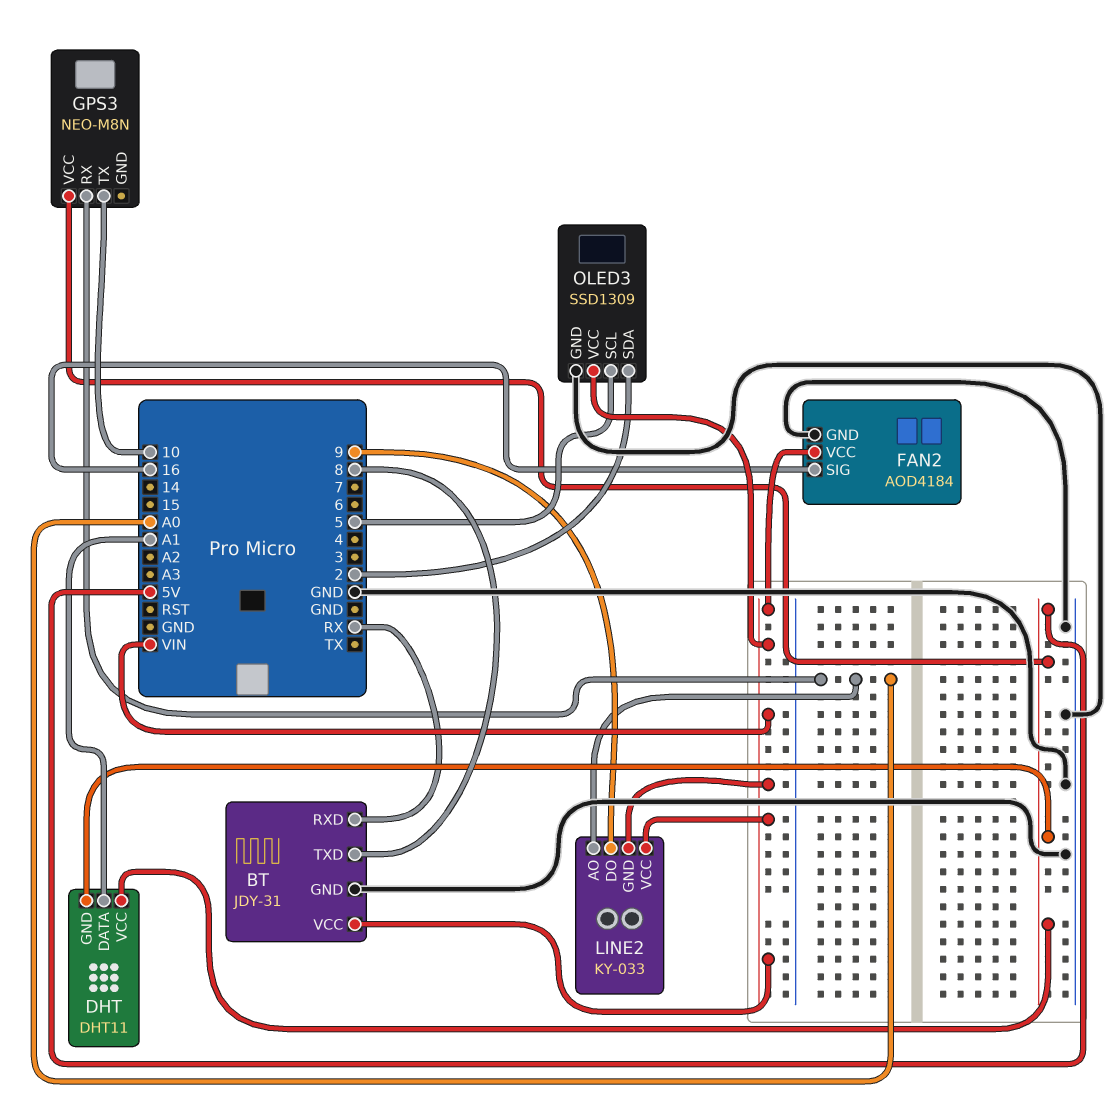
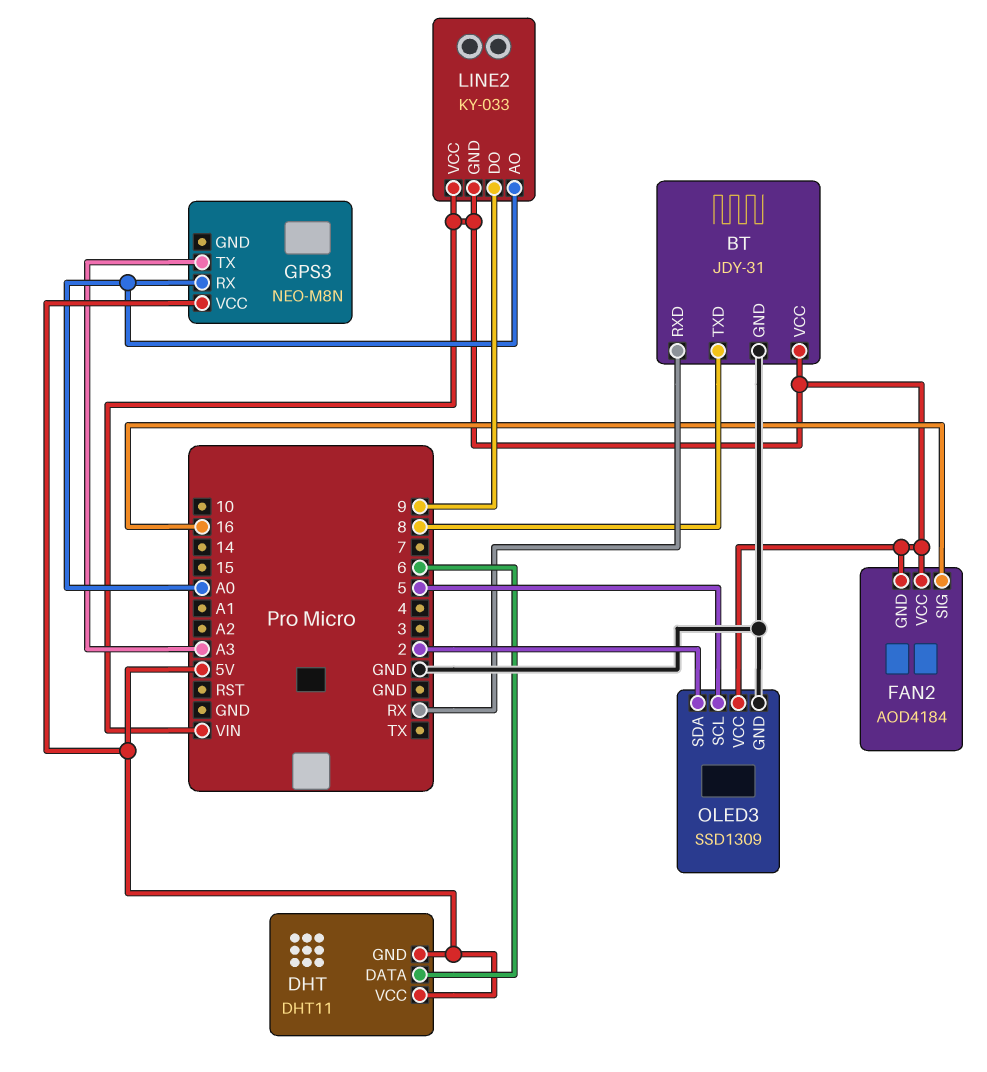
DHT pin DATA: A1 -> 6
FAN2 pin GND: GND -> VIN
GPS3 pin TX: 10 -> A3

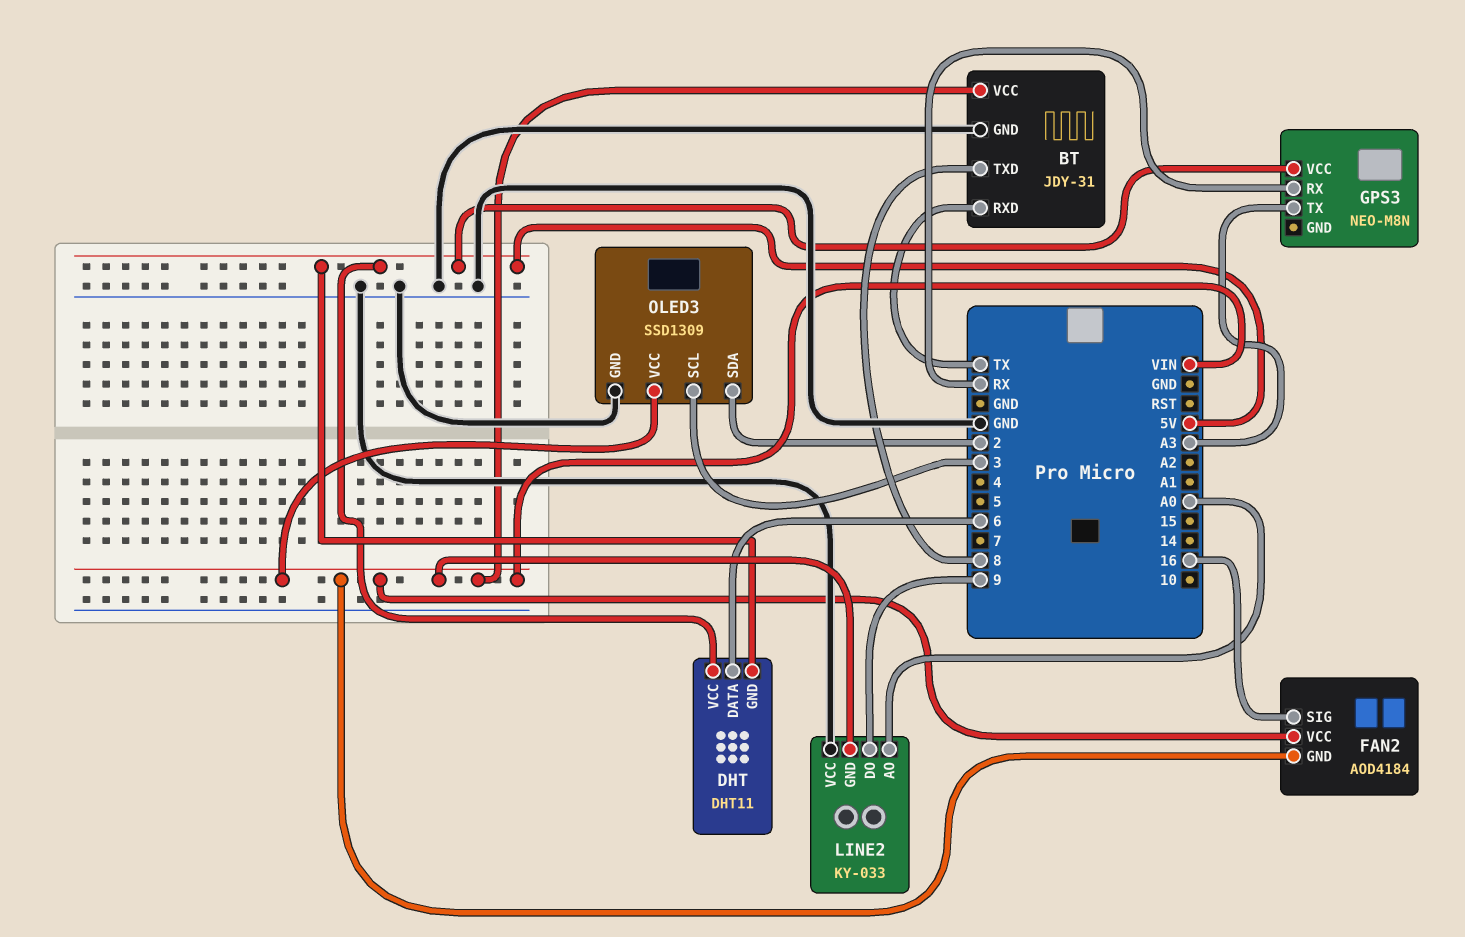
BT pin RXD: RX -> TX
GPS3 pin RX: A0 -> RX
LINE2 pin VCC: VIN -> GND
OLED3 pin SCL: 5 -> 3

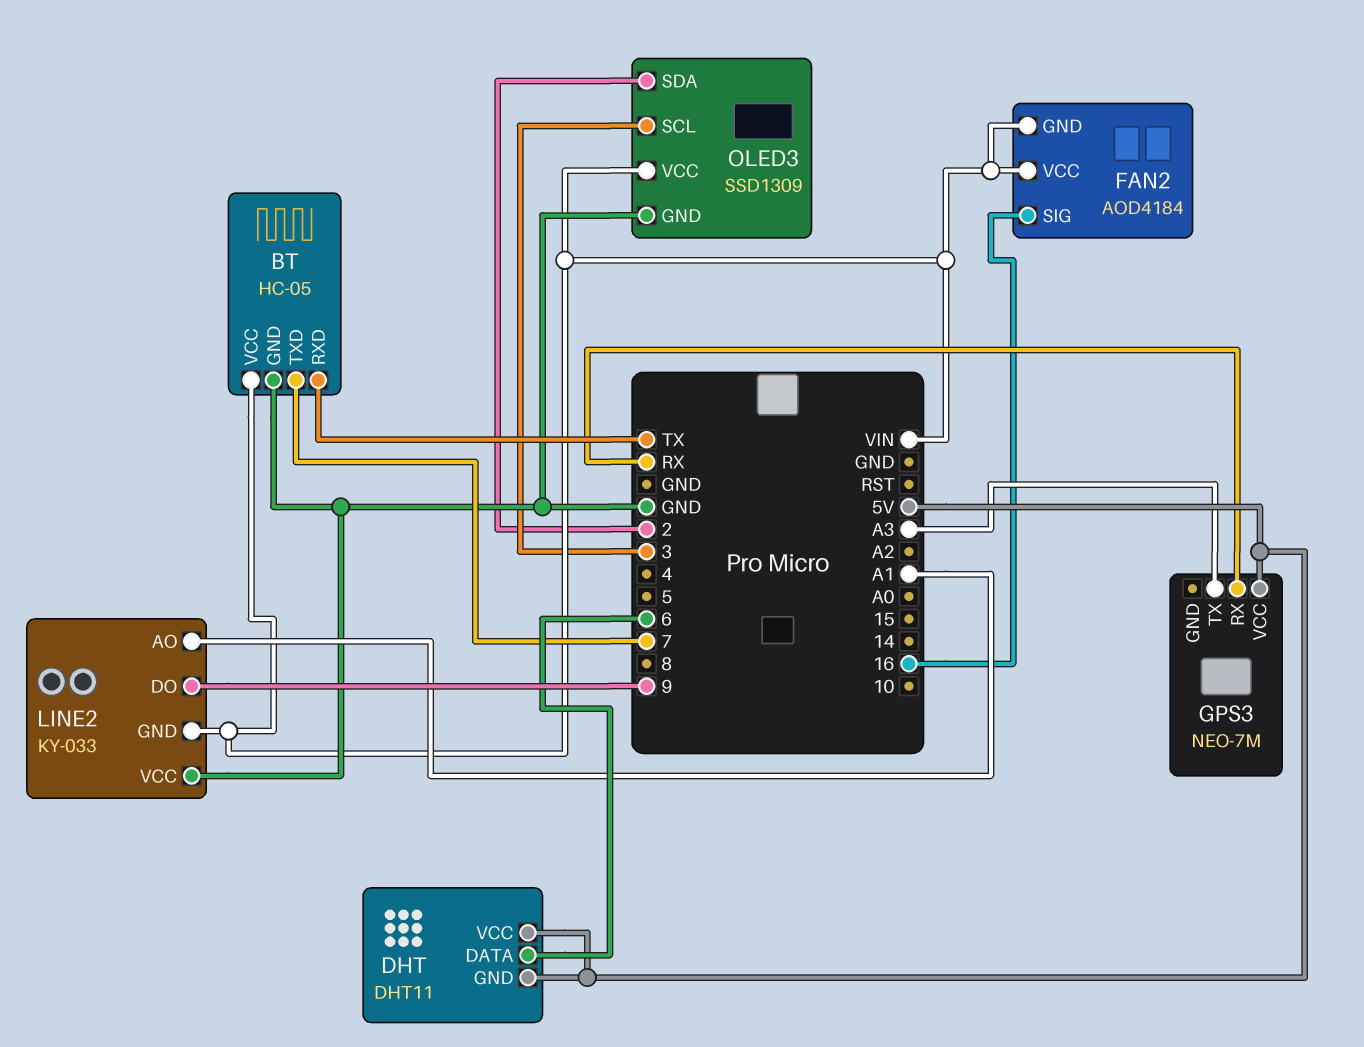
BT: JDY-31 -> HC-05
BT pin TXD: 8 -> 7
GPS3: NEO-M8N -> NEO-7M
LINE2 pin AO: A0 -> A1

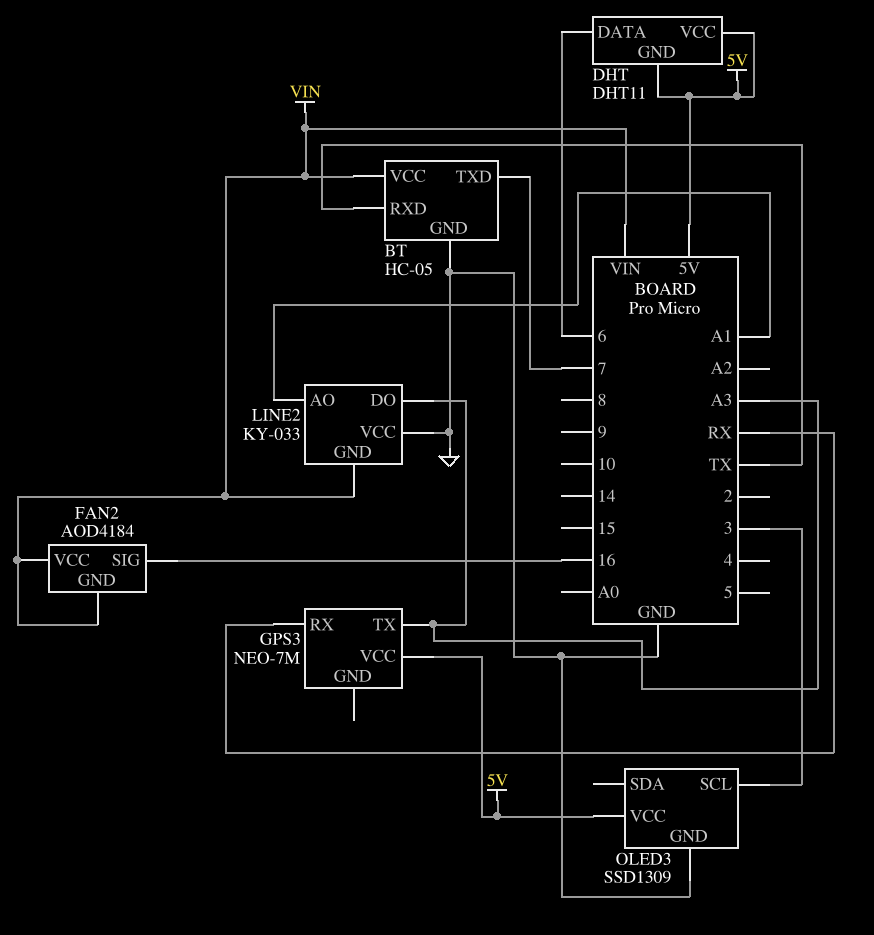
LINE2 pin DO: 9 -> A3
OLED3 pin SDA: 2 -> none
OLED3 pin VCC: VIN -> 5V

